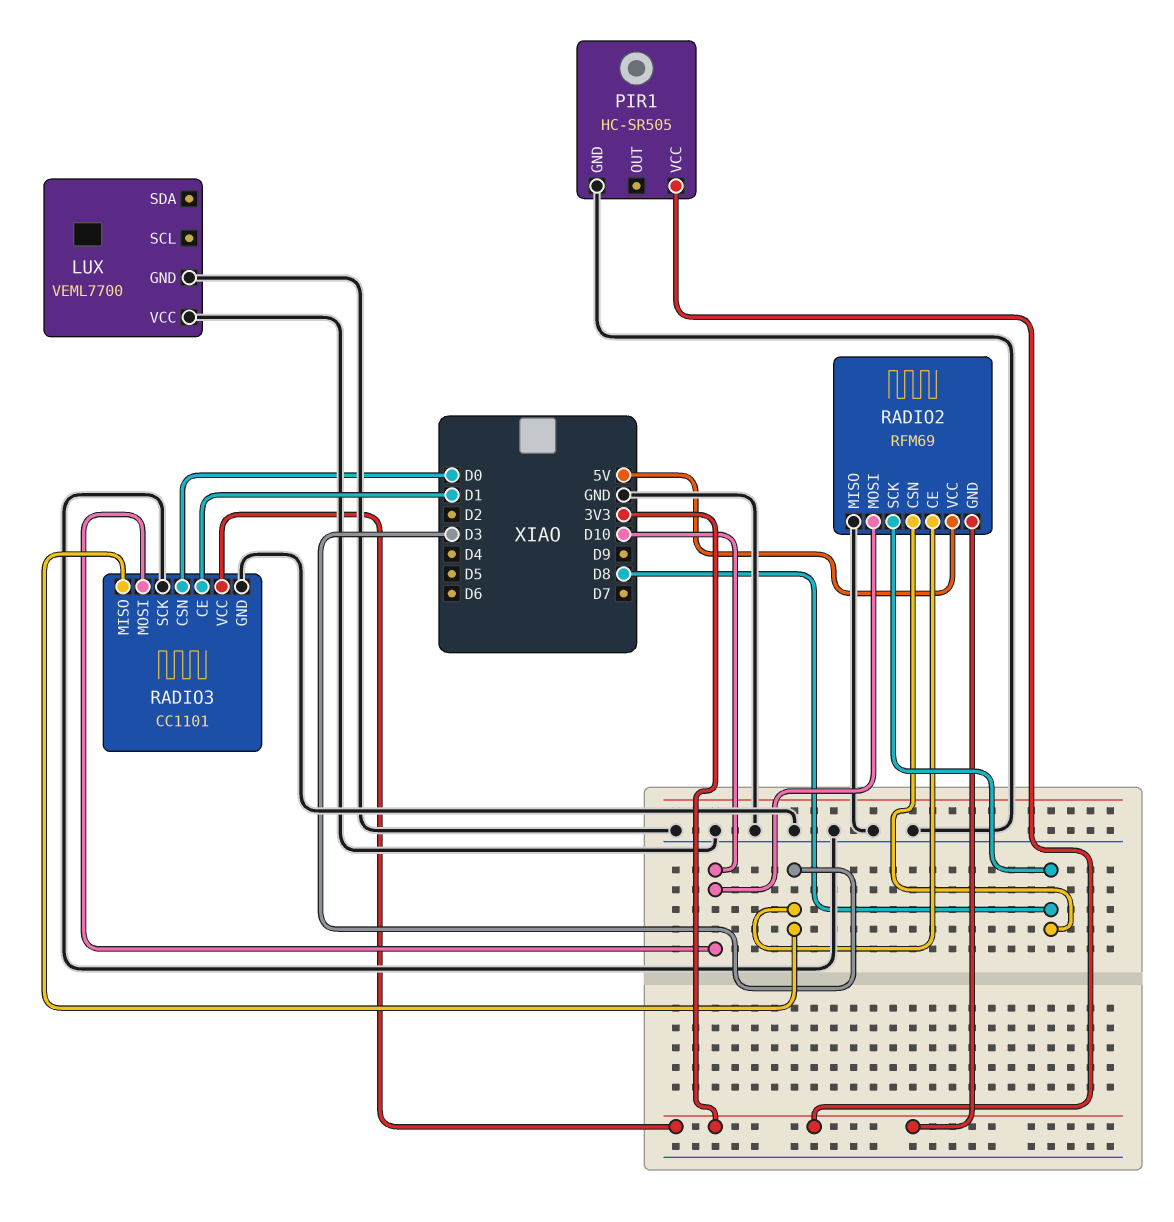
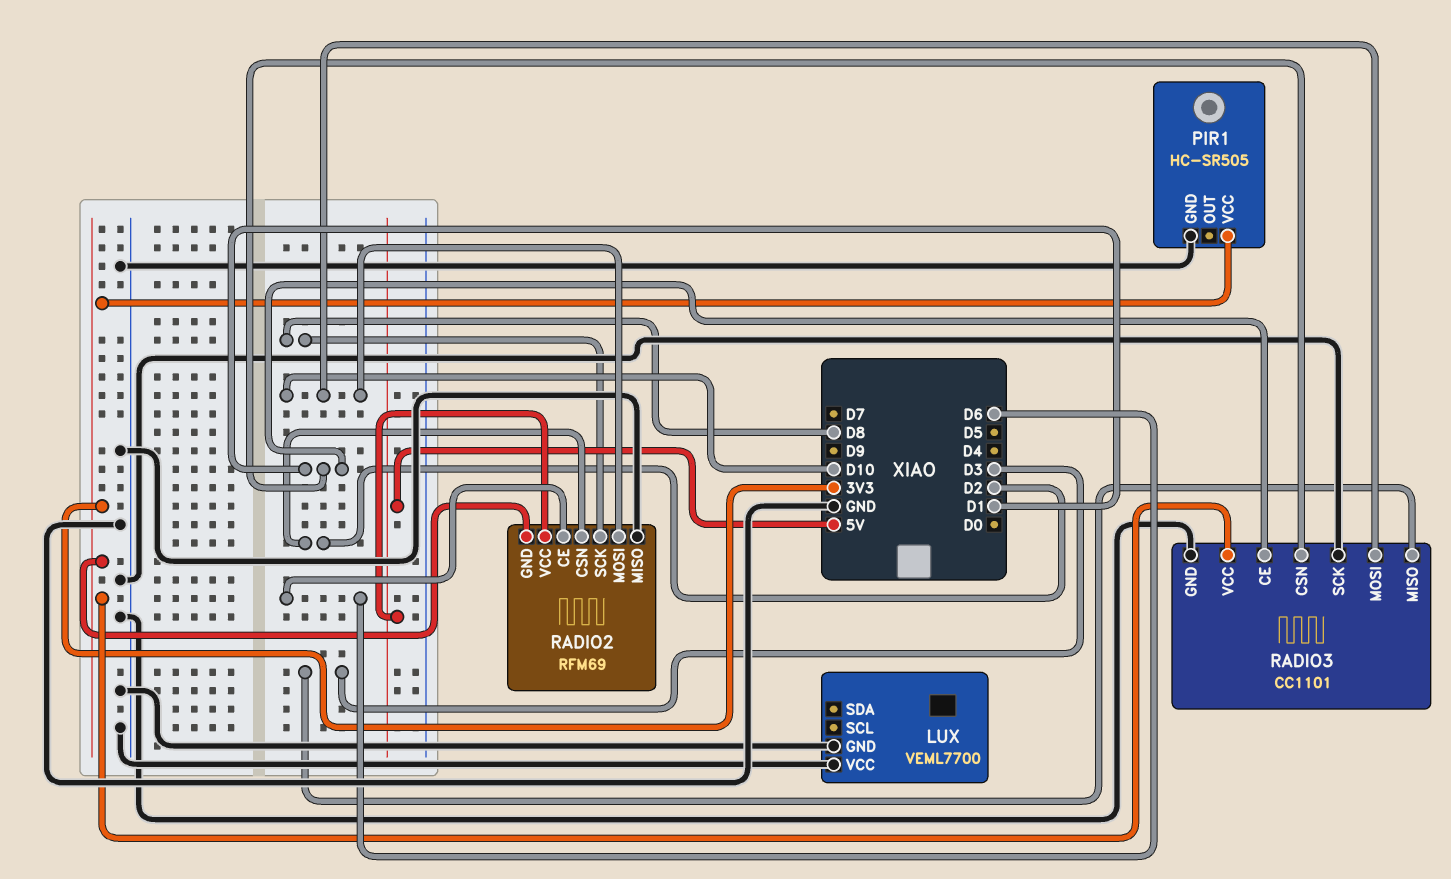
RADIO2 pin CE: D3 -> D6
RADIO2 pin CSN: D8 -> D2
RADIO3 pin CSN: D0 -> D1

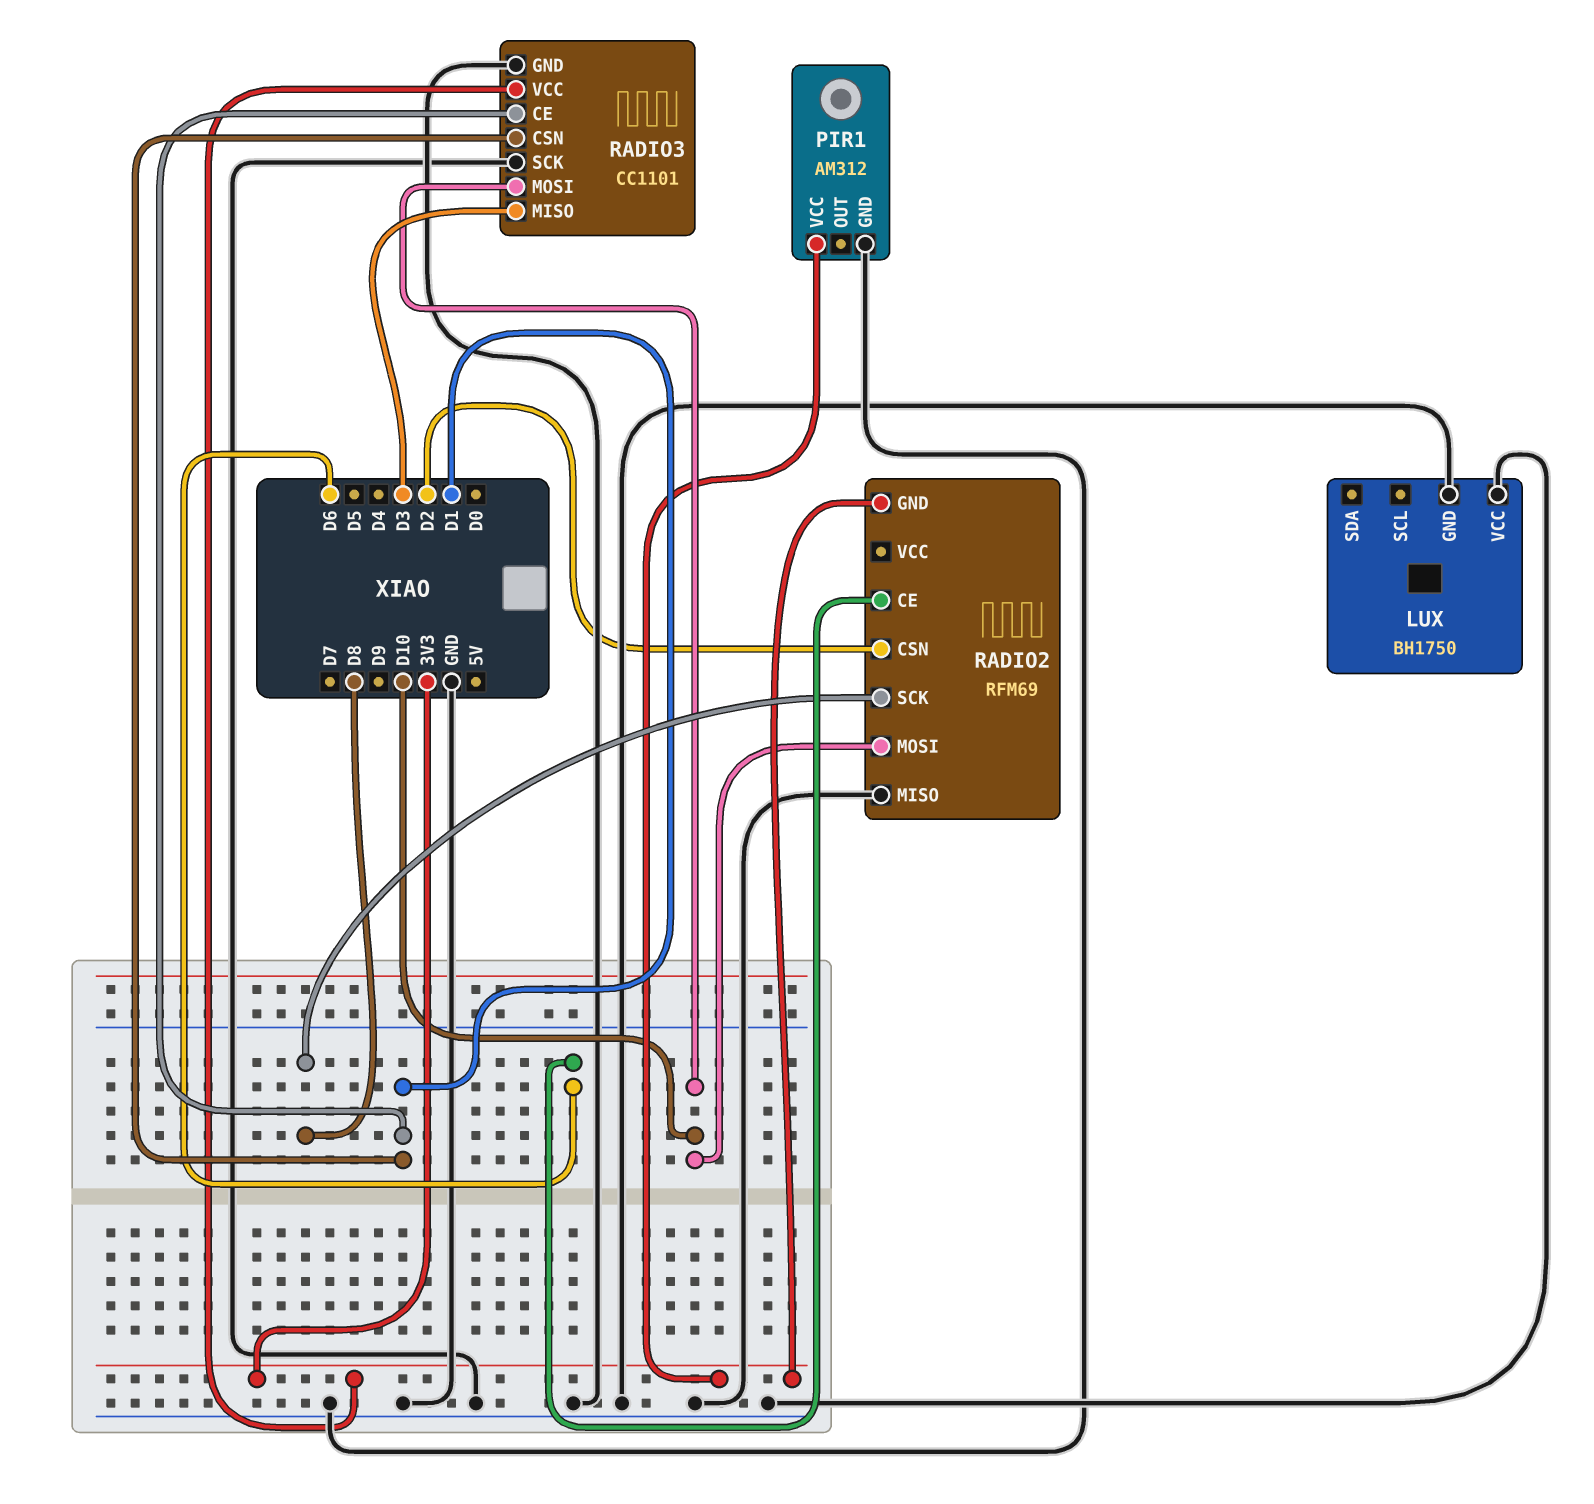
LUX: VEML7700 -> BH1750
PIR1: HC-SR505 -> AM312
RADIO2 pin VCC: 5V -> none

